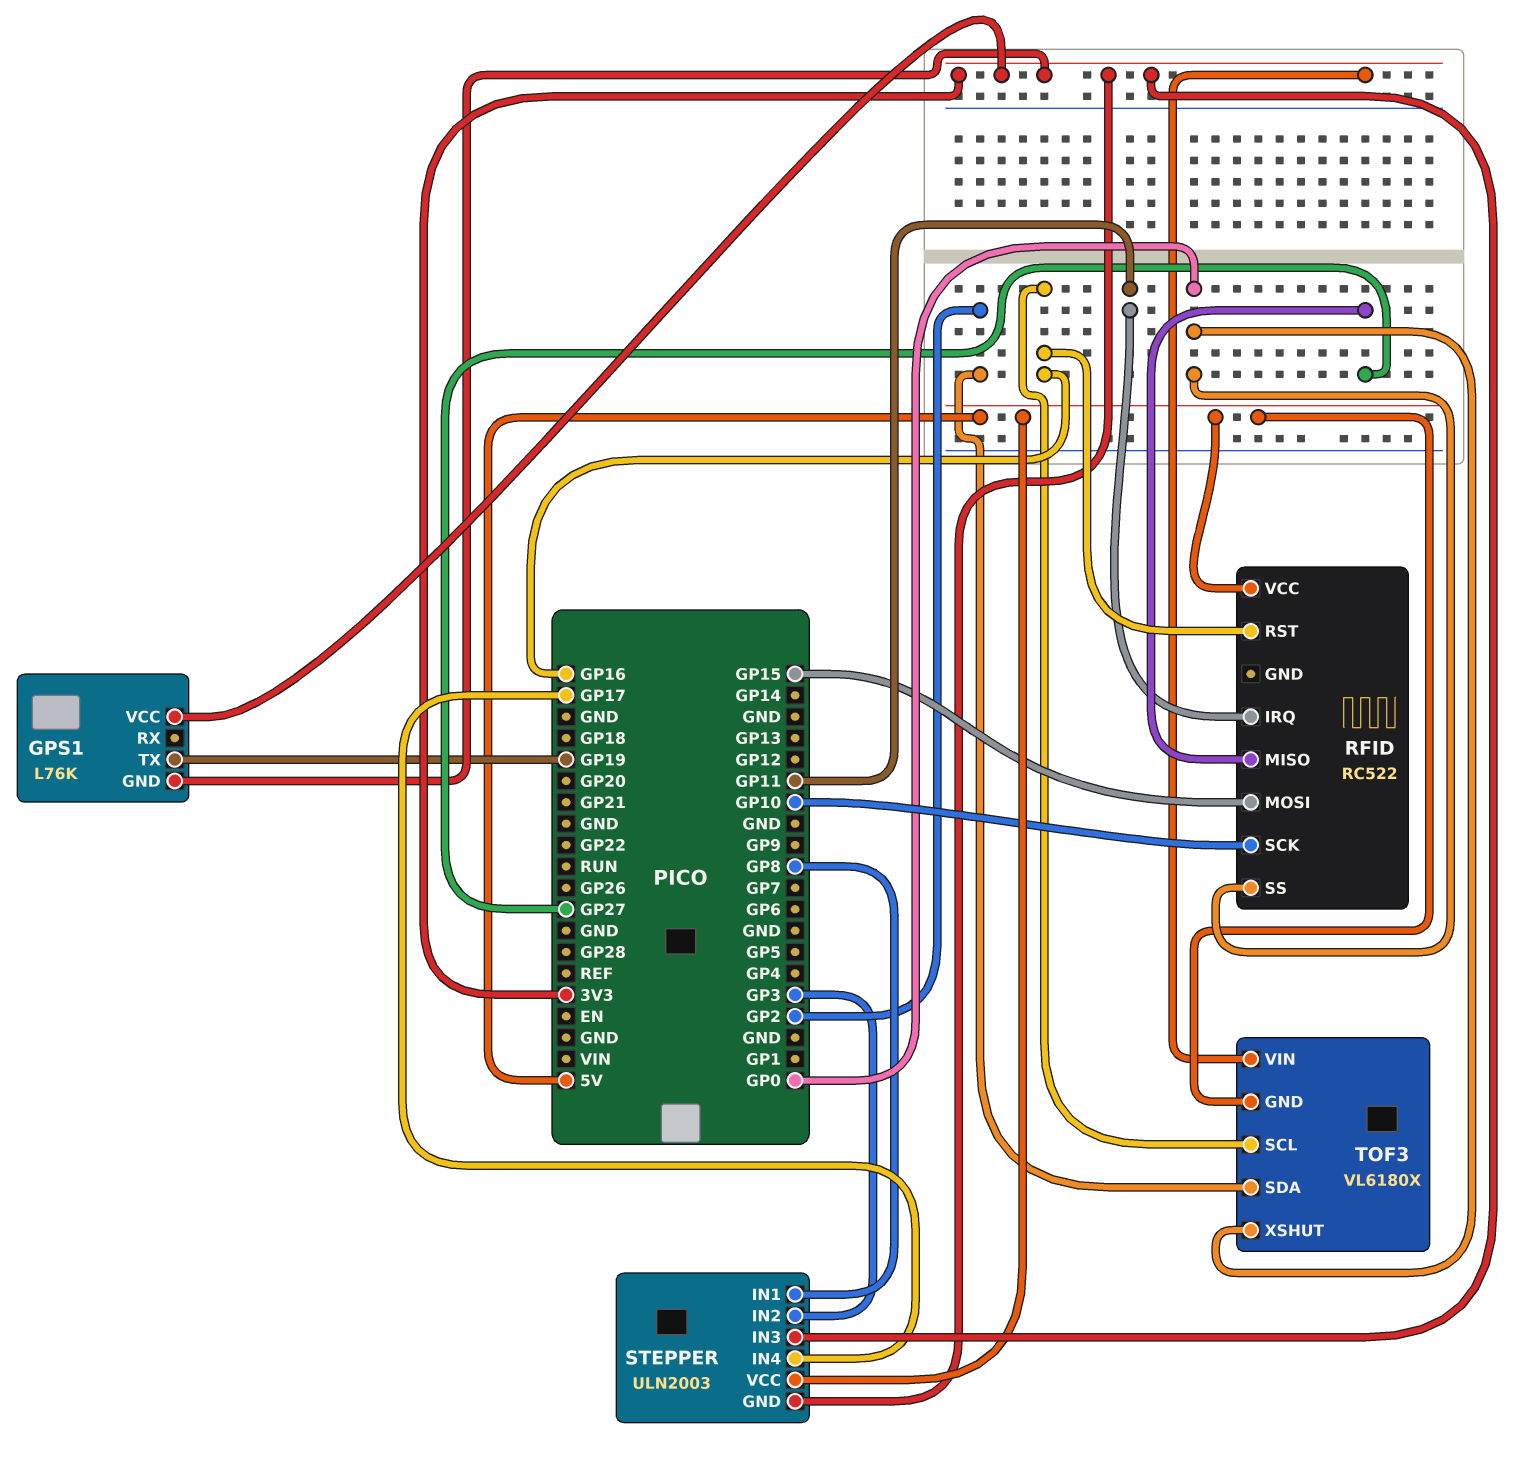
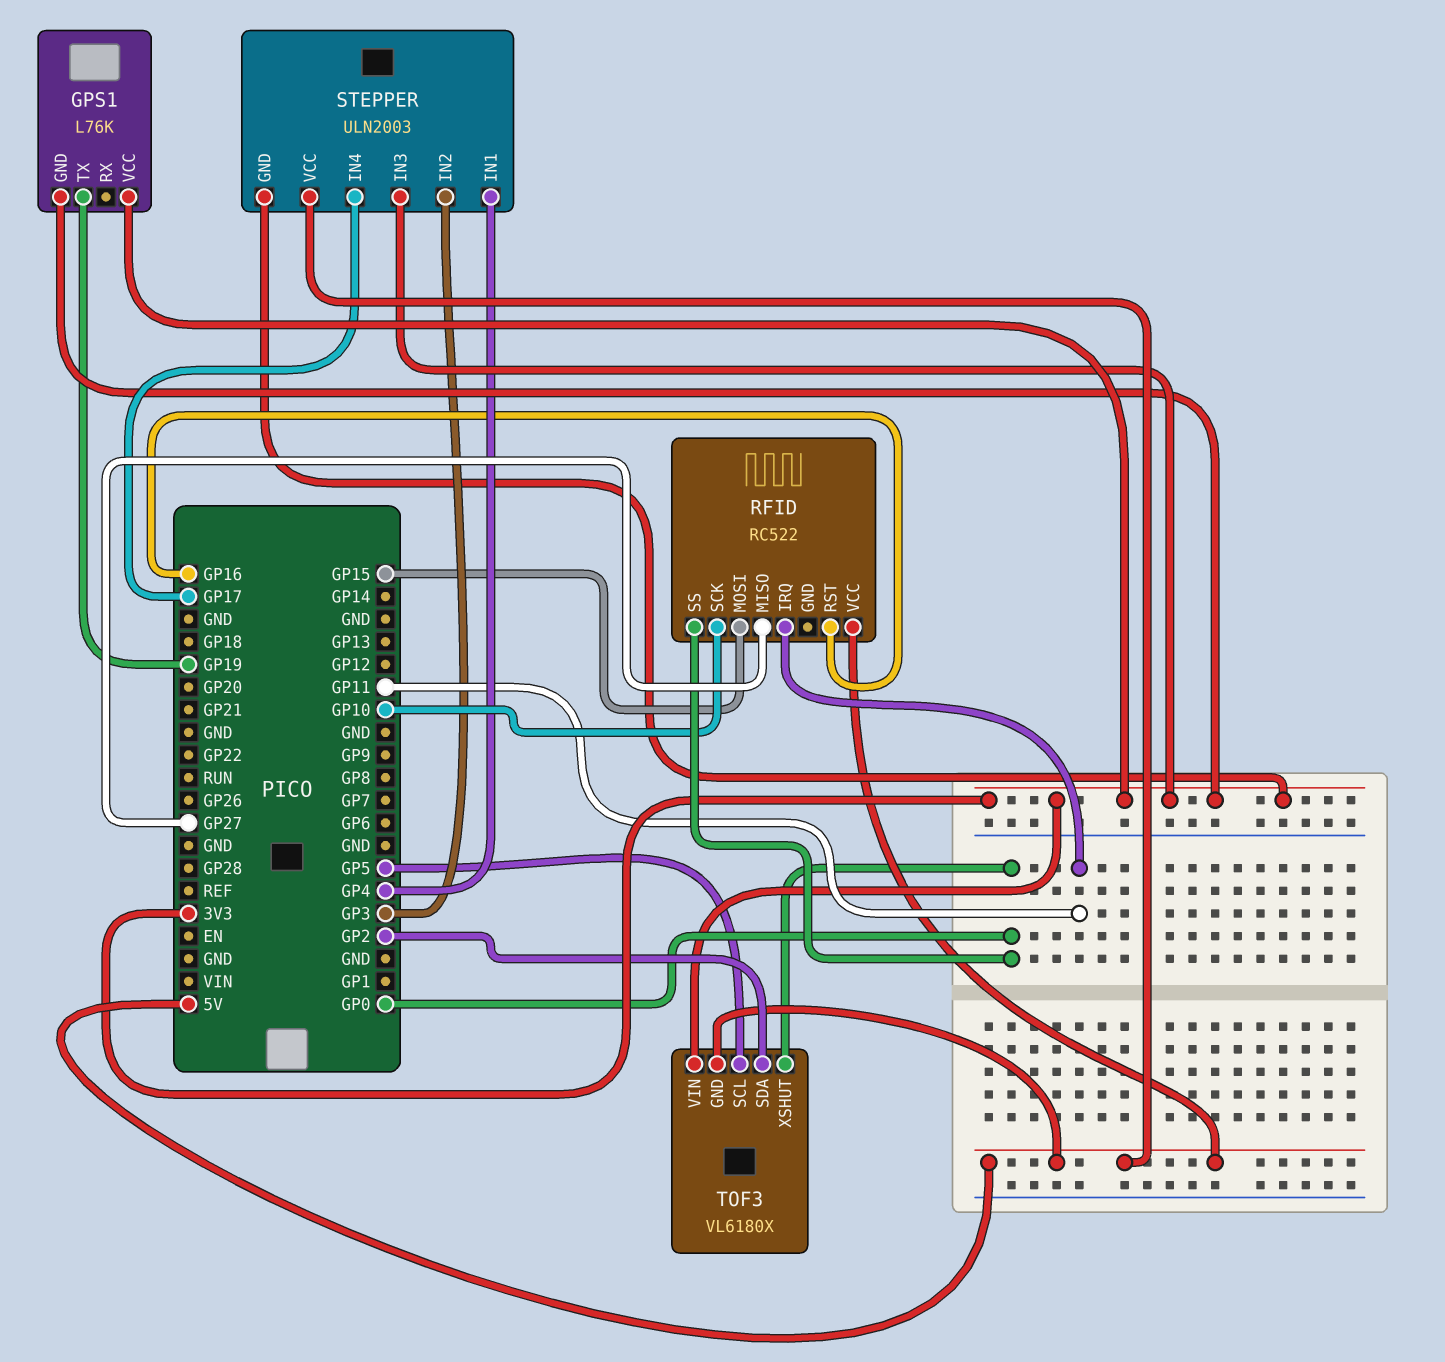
STEPPER pin IN1: GP8 -> GP4
TOF3 pin SCL: GP16 -> GP5

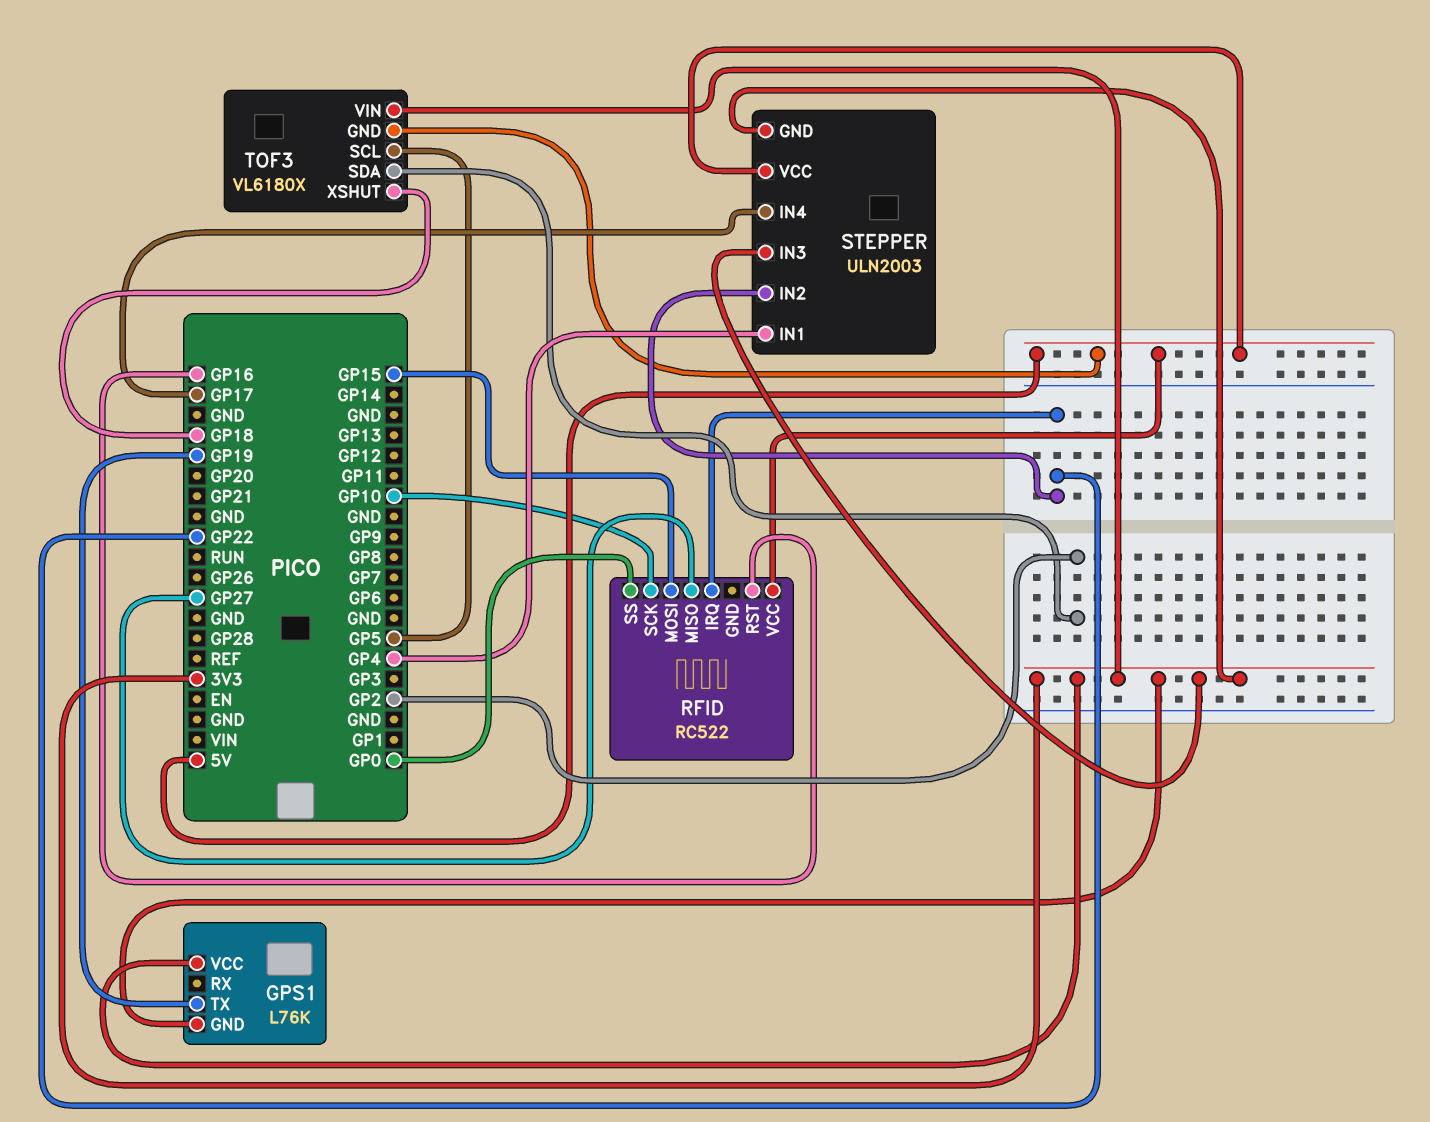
RFID pin IRQ: GP11 -> GP22
STEPPER pin IN2: GP3 -> GP22
TOF3 pin XSHUT: GP0 -> GP18

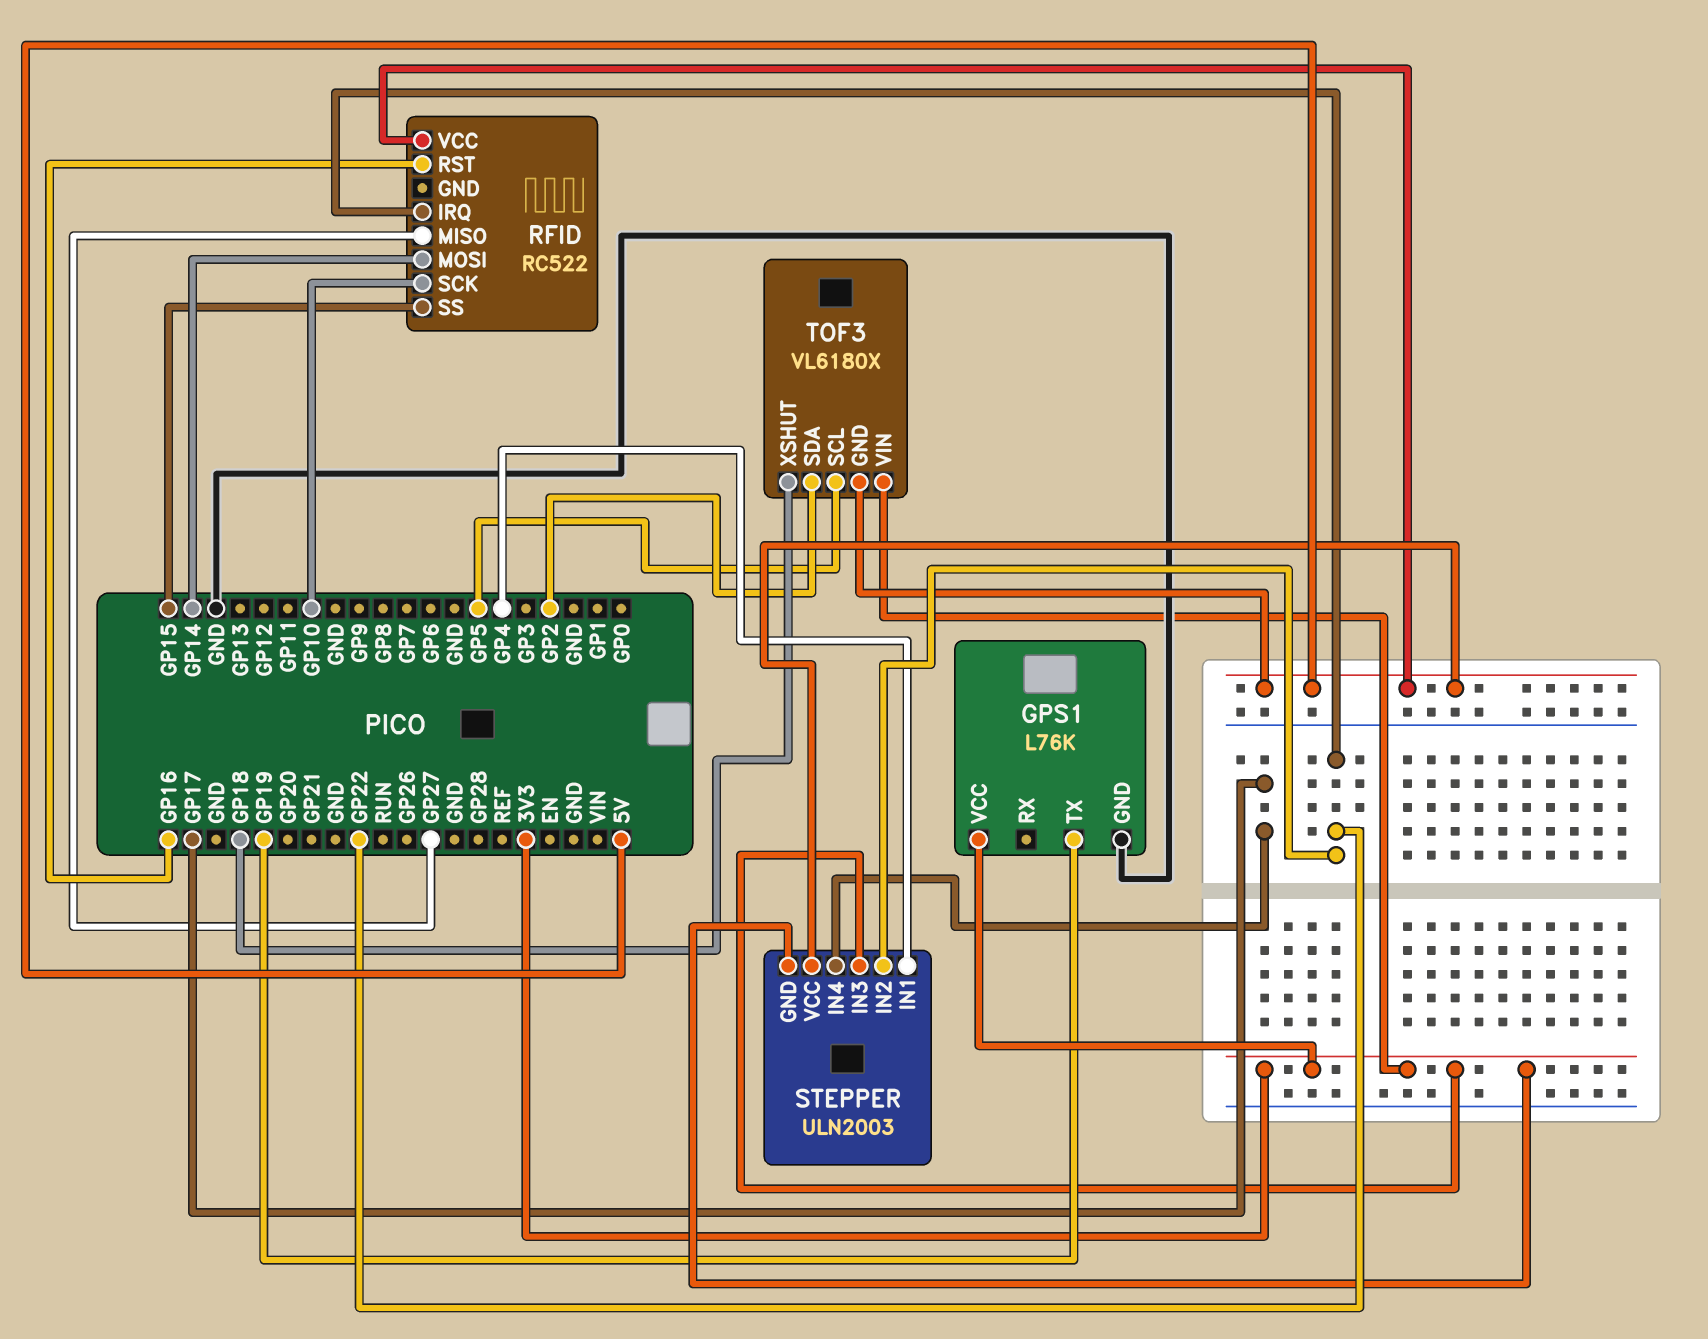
GPS1 pin GND: 3V3 -> GND
RFID pin MOSI: GP15 -> GP14
RFID pin SS: GP0 -> GP15

